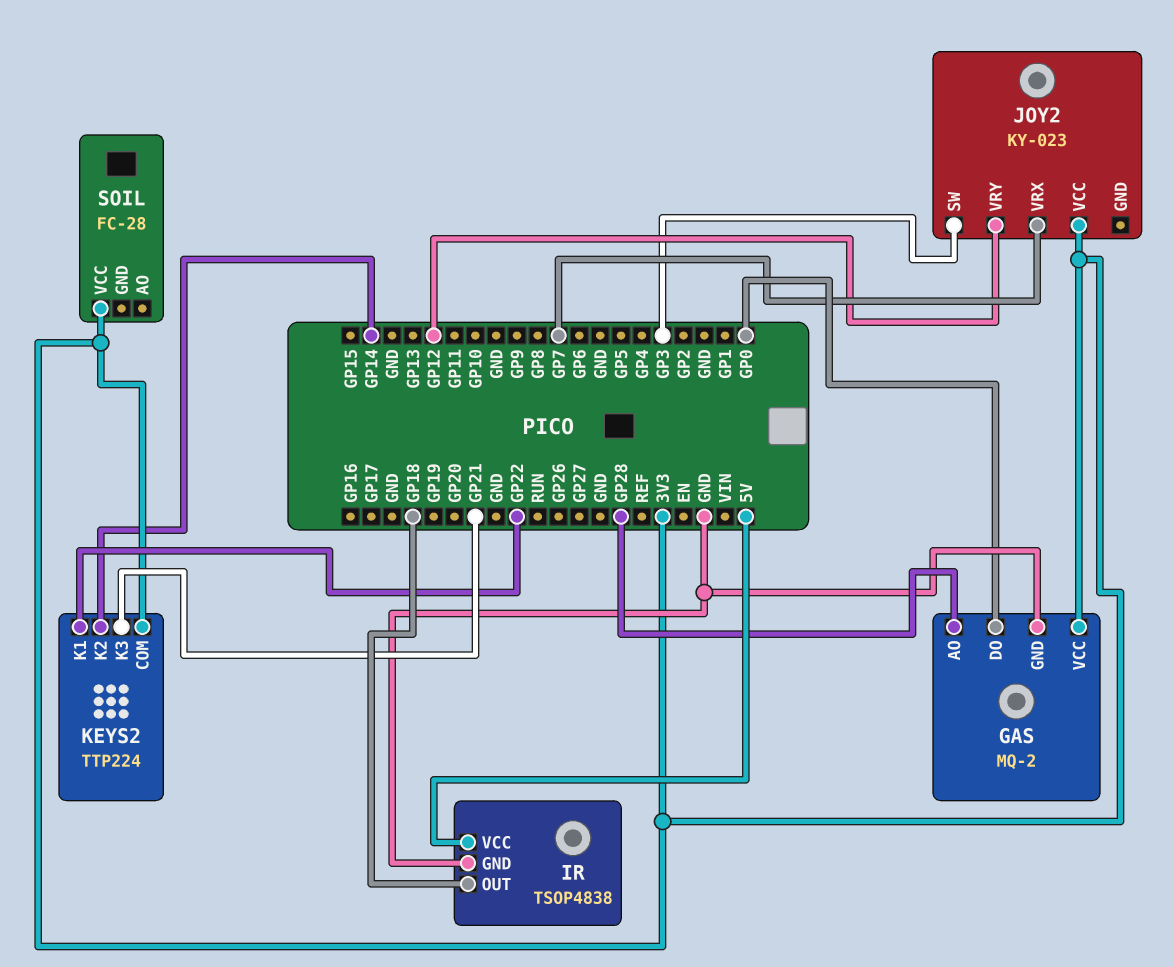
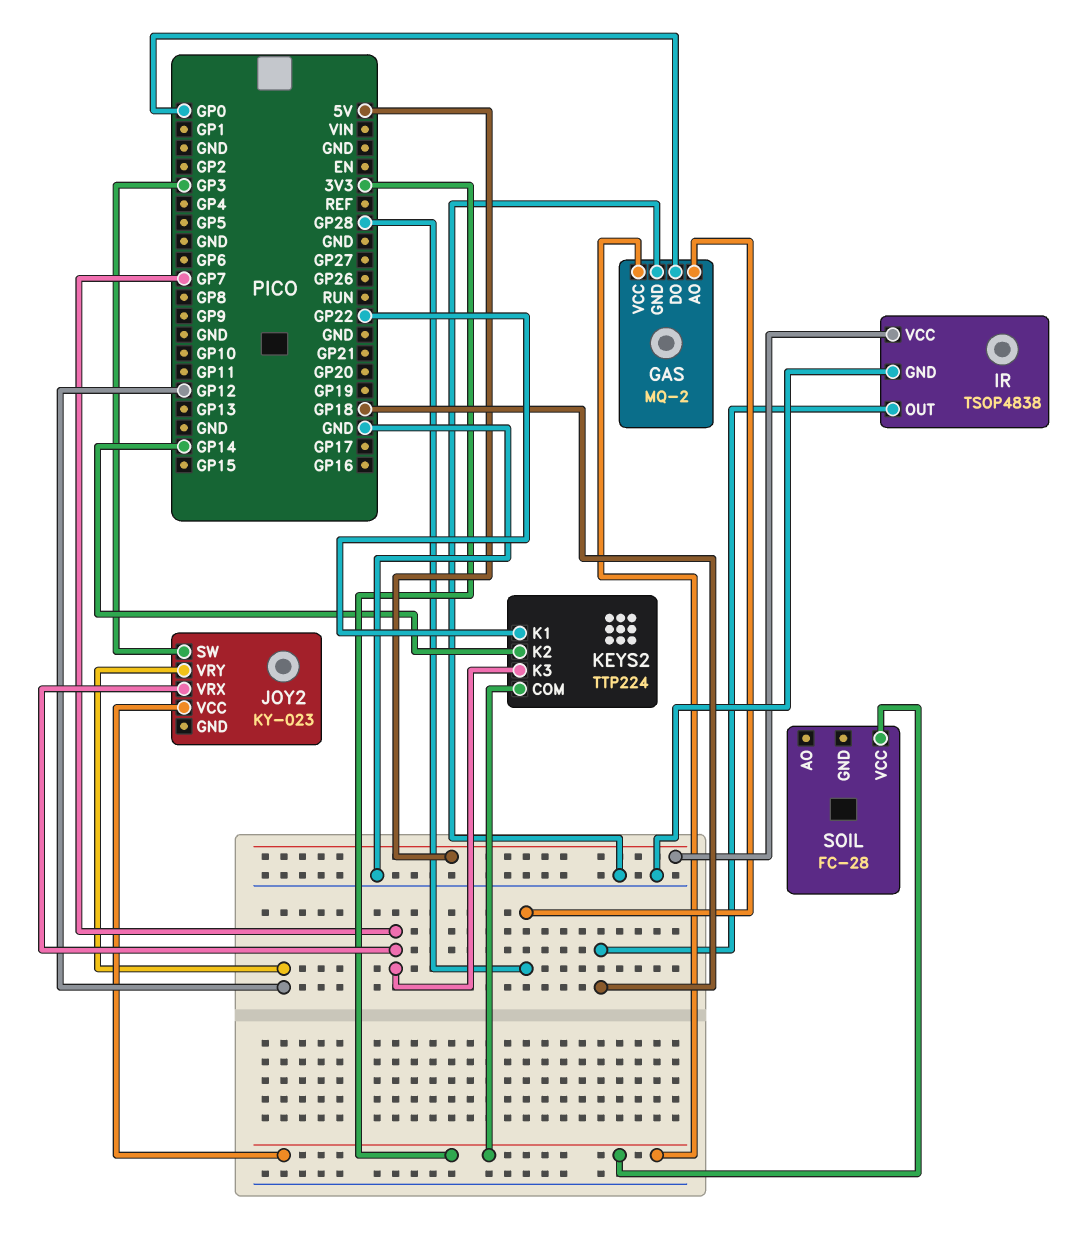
KEYS2 pin K3: GP21 -> GP7

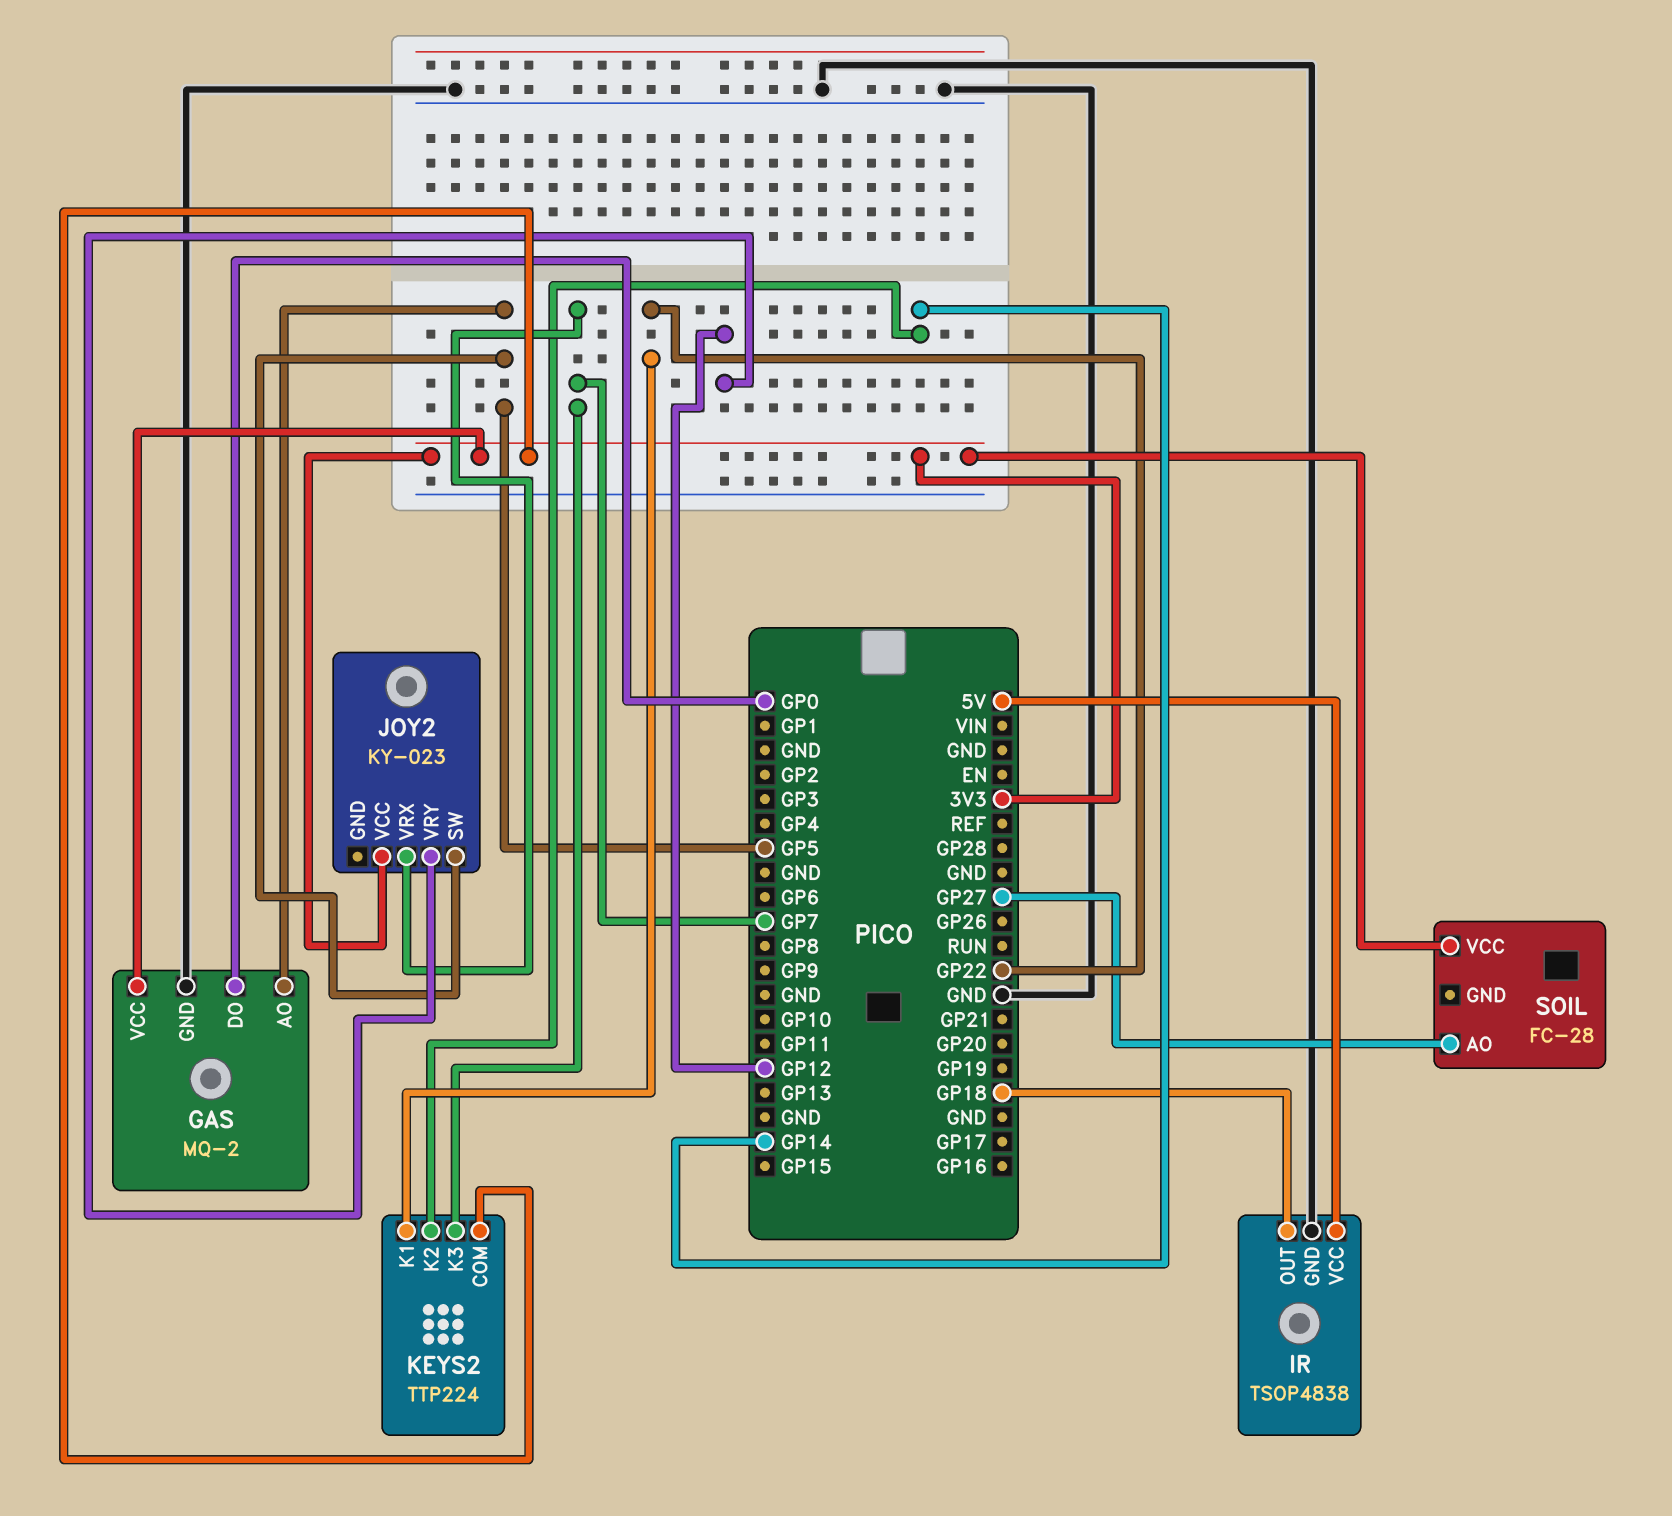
GAS pin AO: GP28 -> GP5
JOY2 pin SW: GP3 -> GP5
SOIL pin AO: none -> GP27

